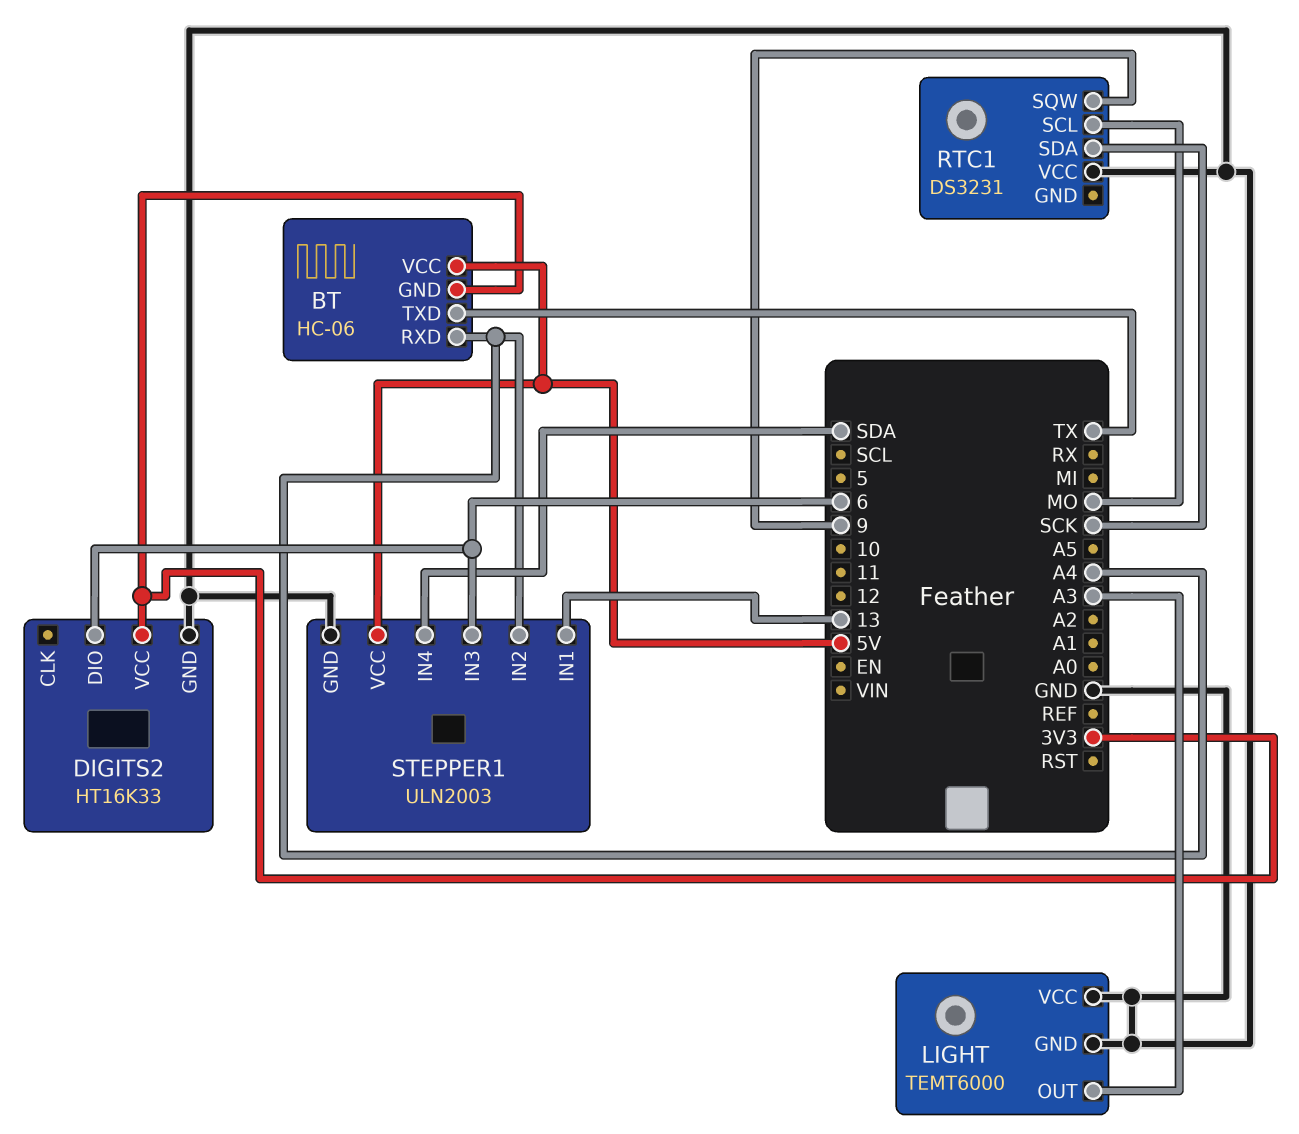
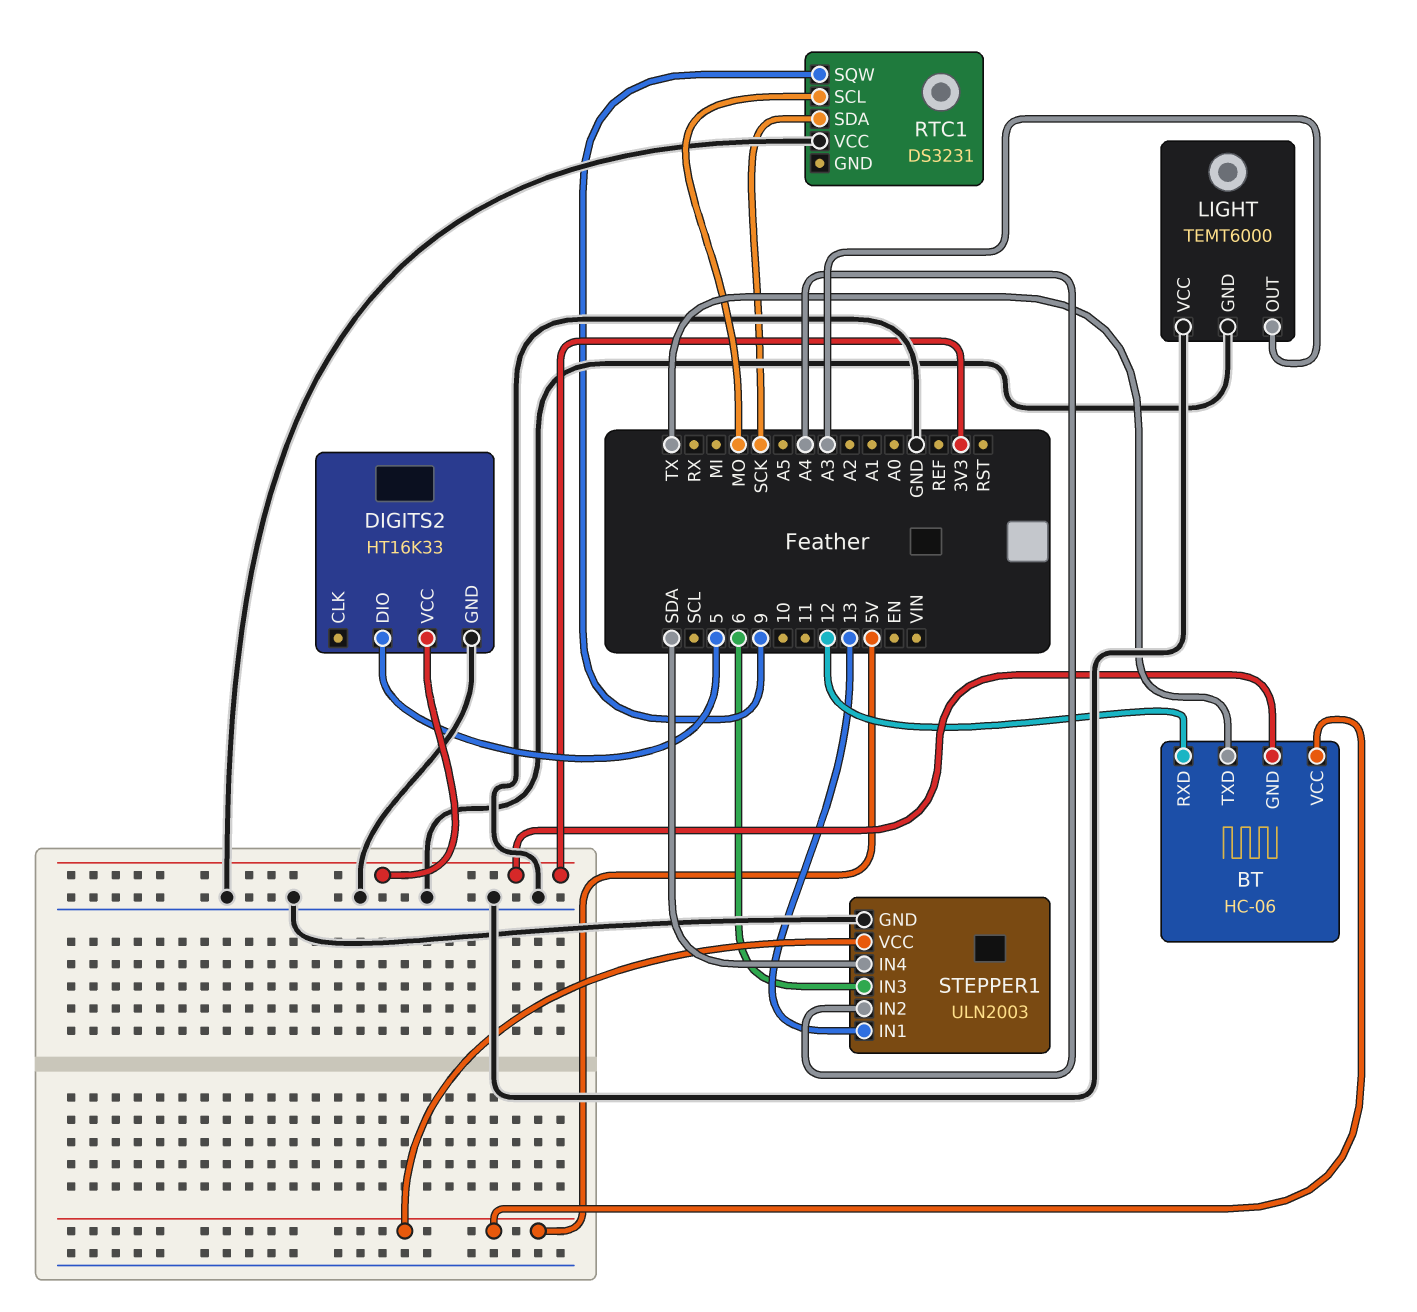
BT pin RXD: A4 -> 12
DIGITS2 pin DIO: 6 -> 5

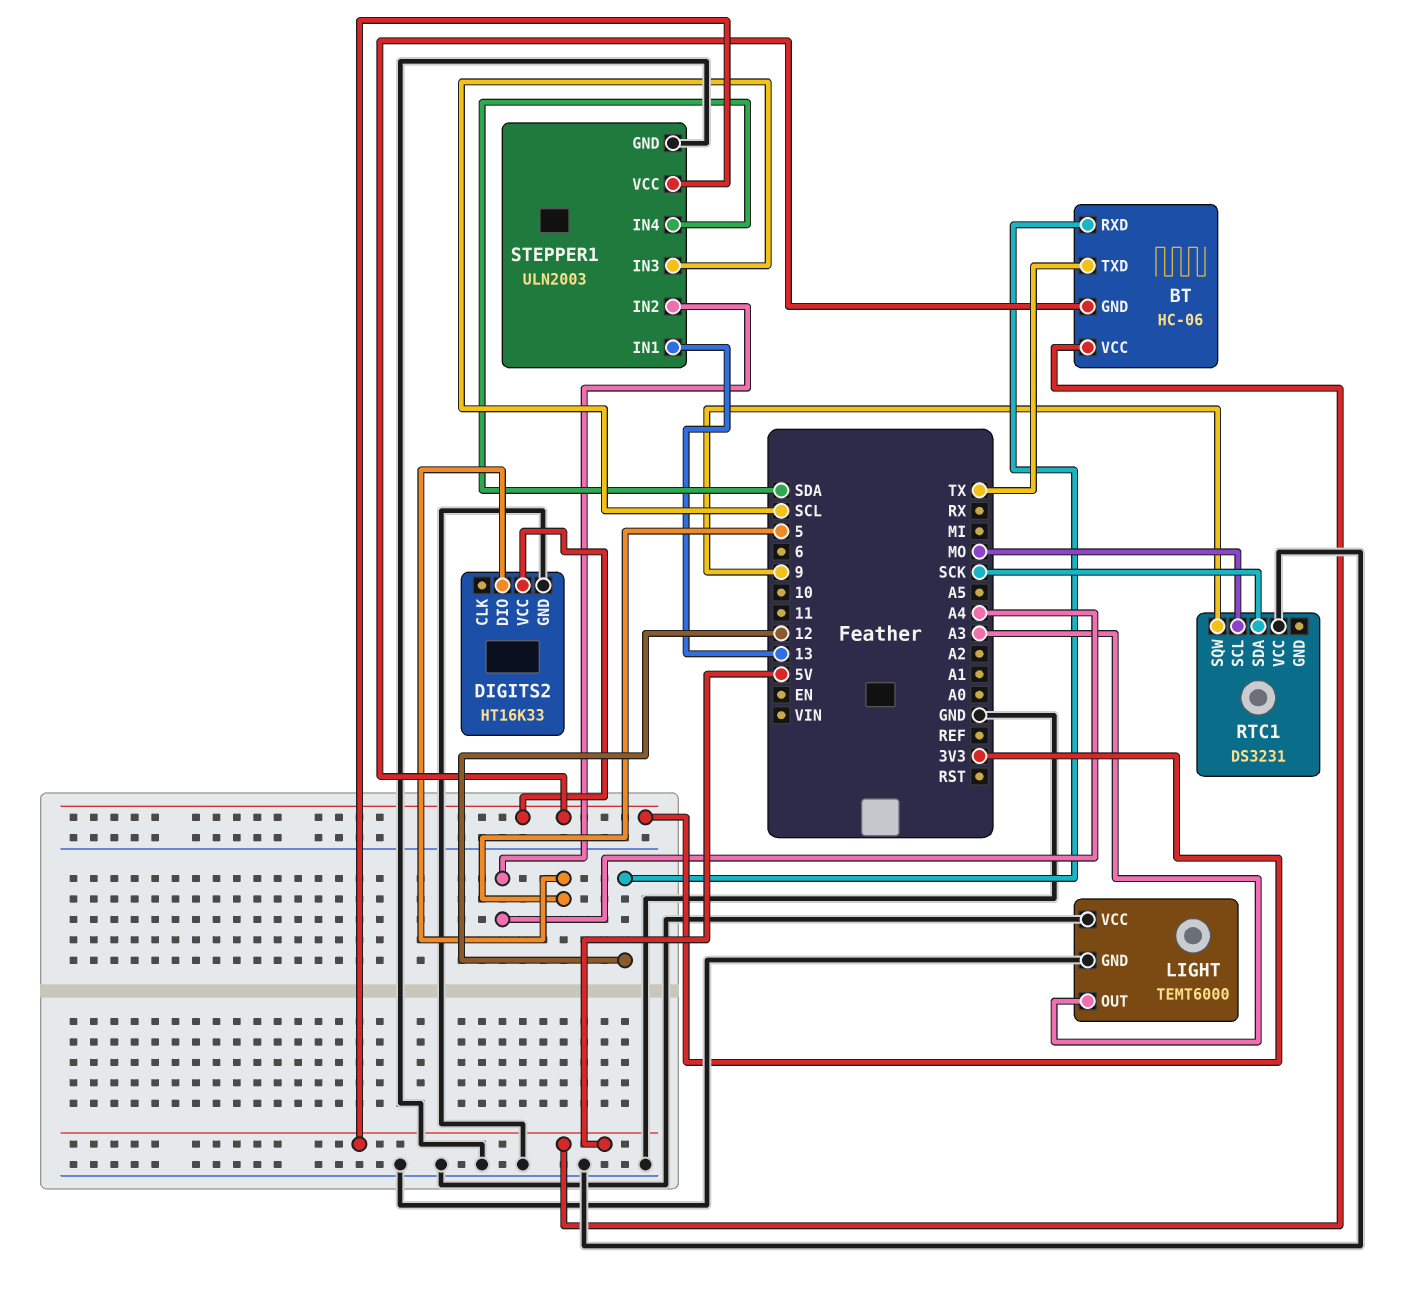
STEPPER1 pin IN3: 6 -> SCL

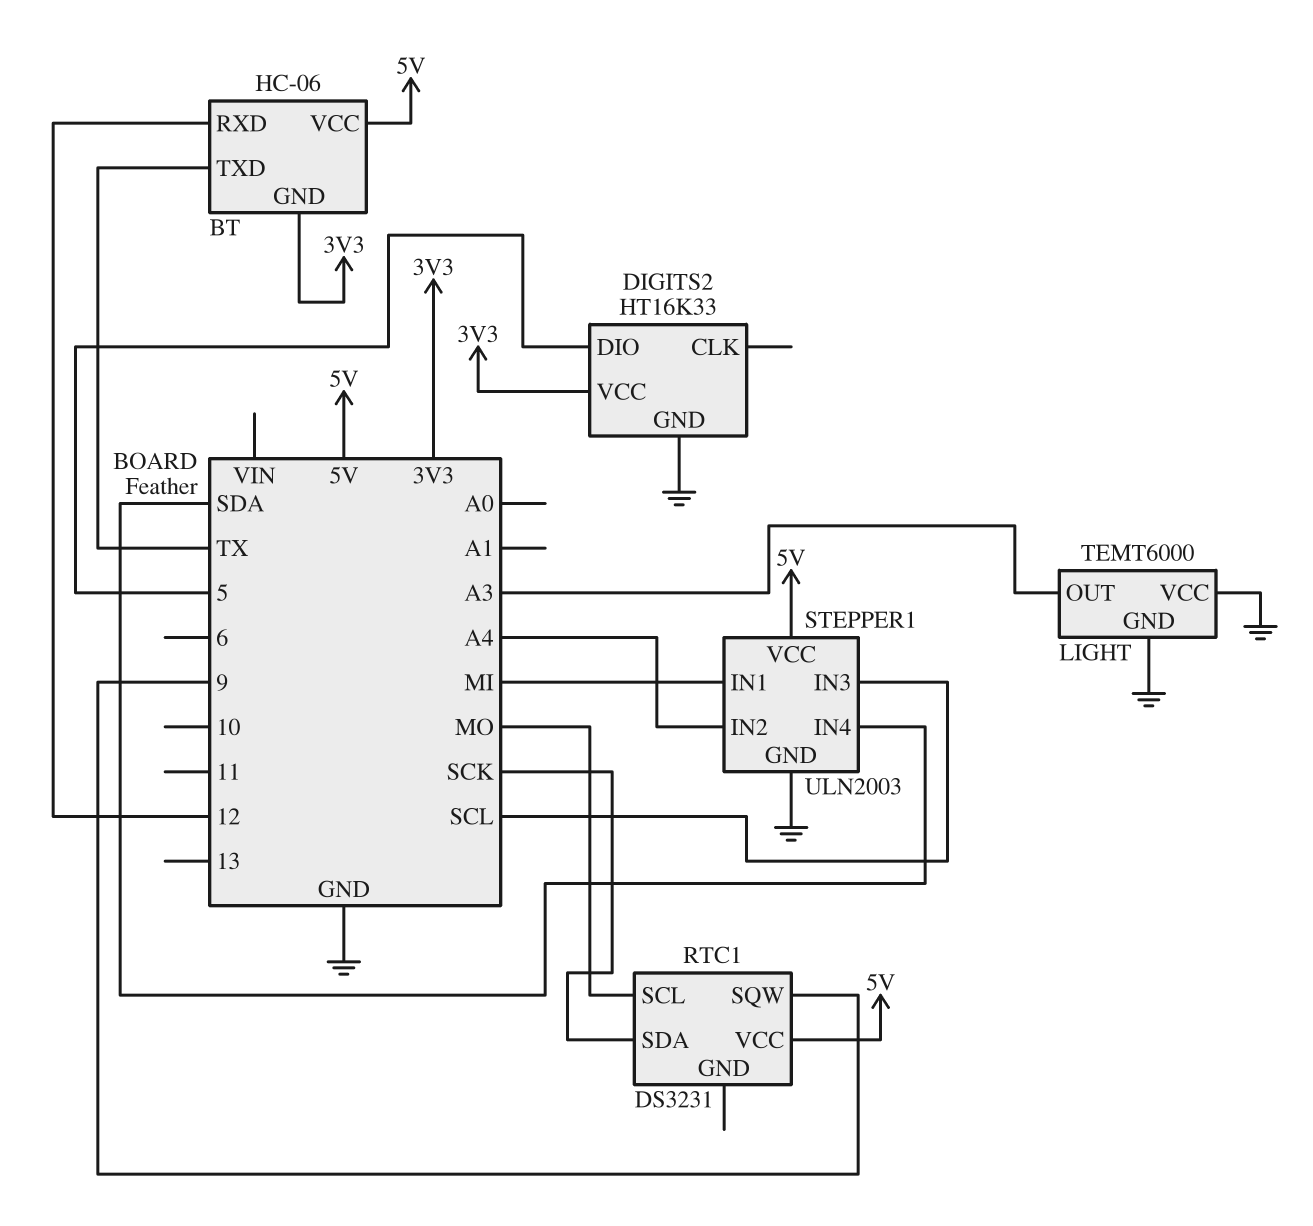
RTC1 pin VCC: GND -> 5V
STEPPER1 pin IN1: 13 -> MI

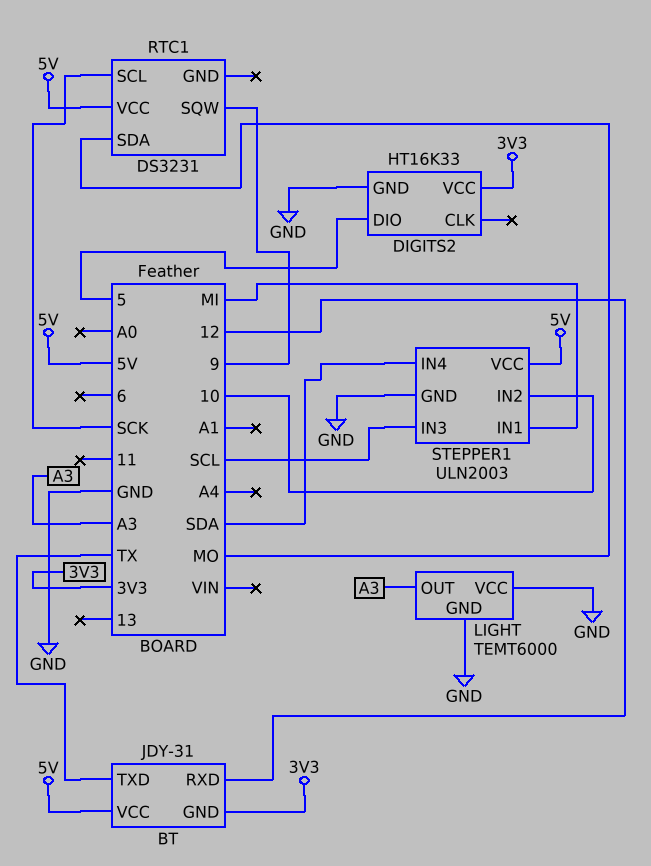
BT: HC-06 -> JDY-31
RTC1 pin SCL: MO -> SCK
RTC1 pin SDA: SCK -> MO
STEPPER1 pin IN2: A4 -> 10

